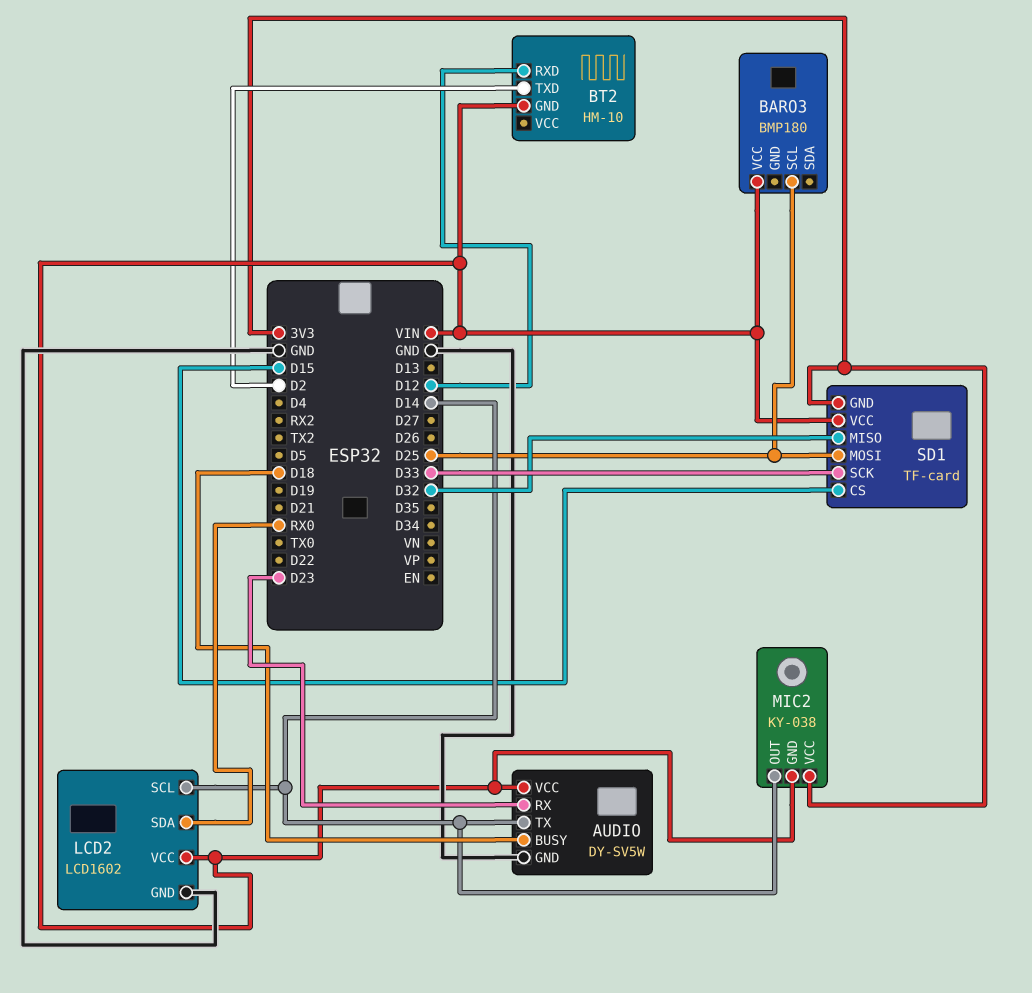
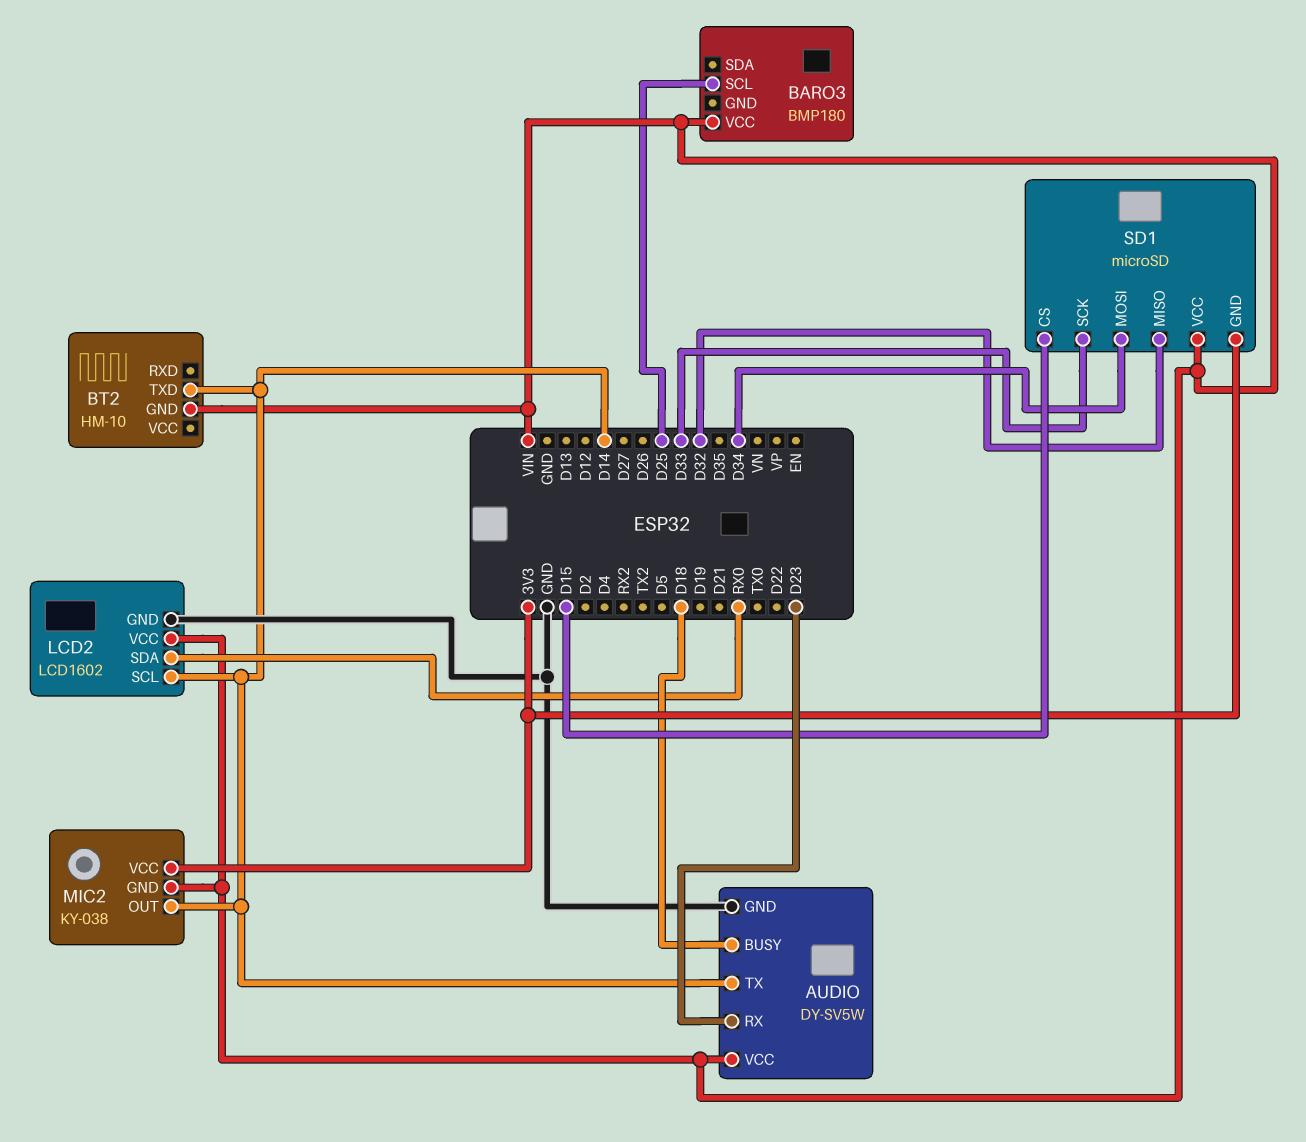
BT2 pin RXD: D12 -> none
BT2 pin TXD: D2 -> D14
SD1: TF-card -> microSD
SD1 pin MOSI: D25 -> D34

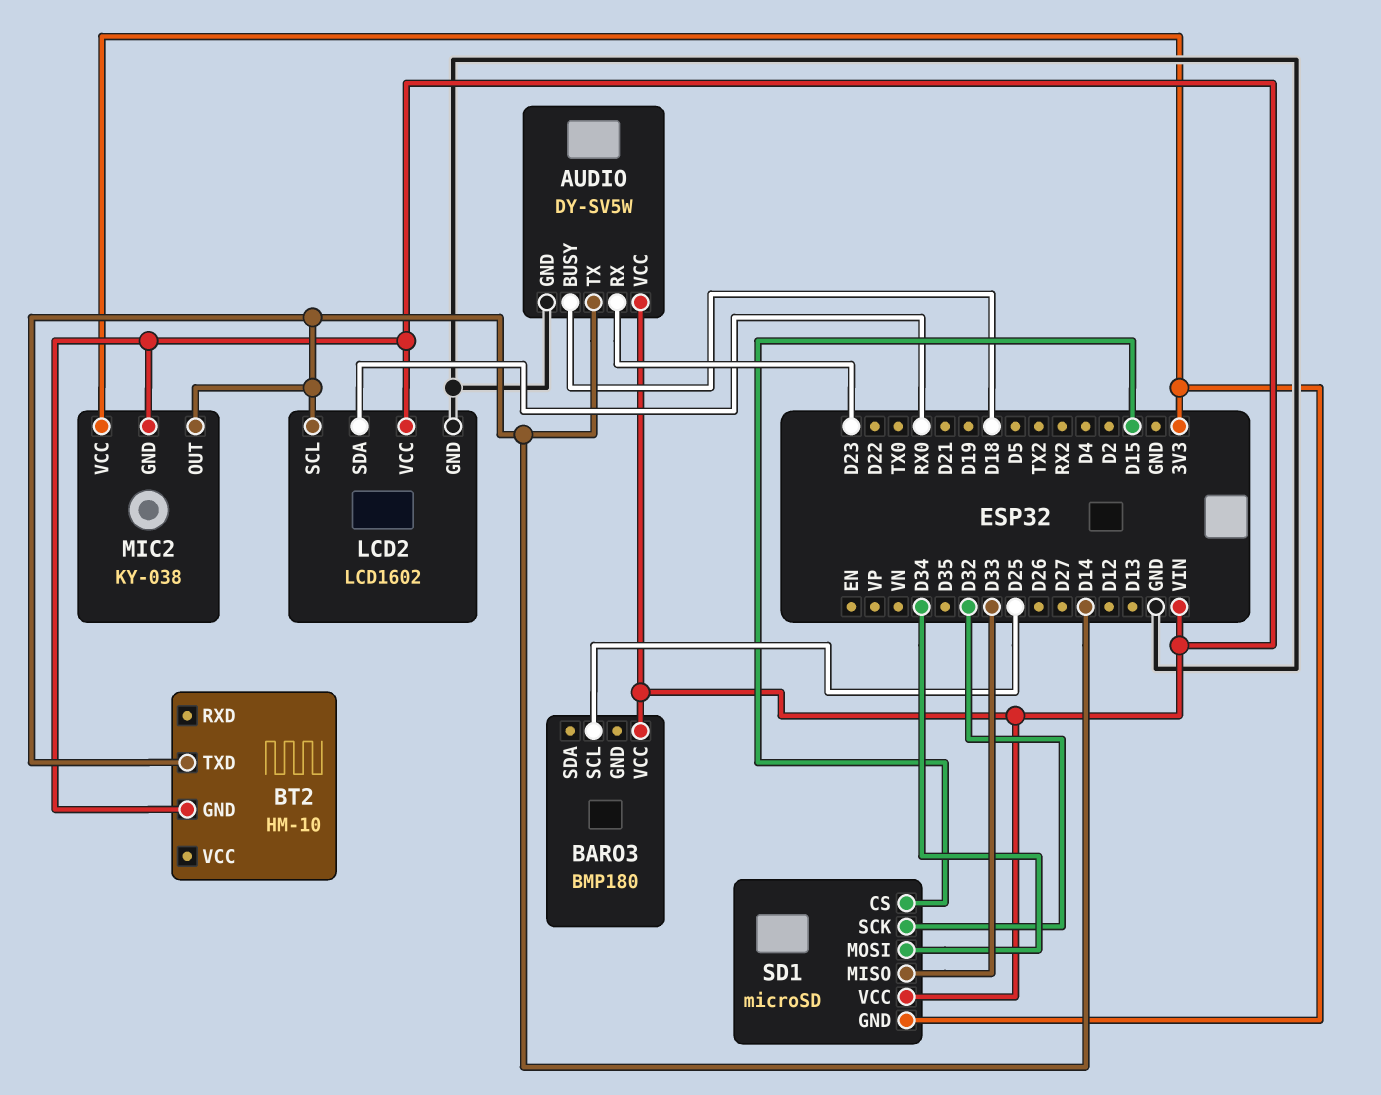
SD1 pin MISO: D32 -> D33
SD1 pin SCK: D33 -> D32

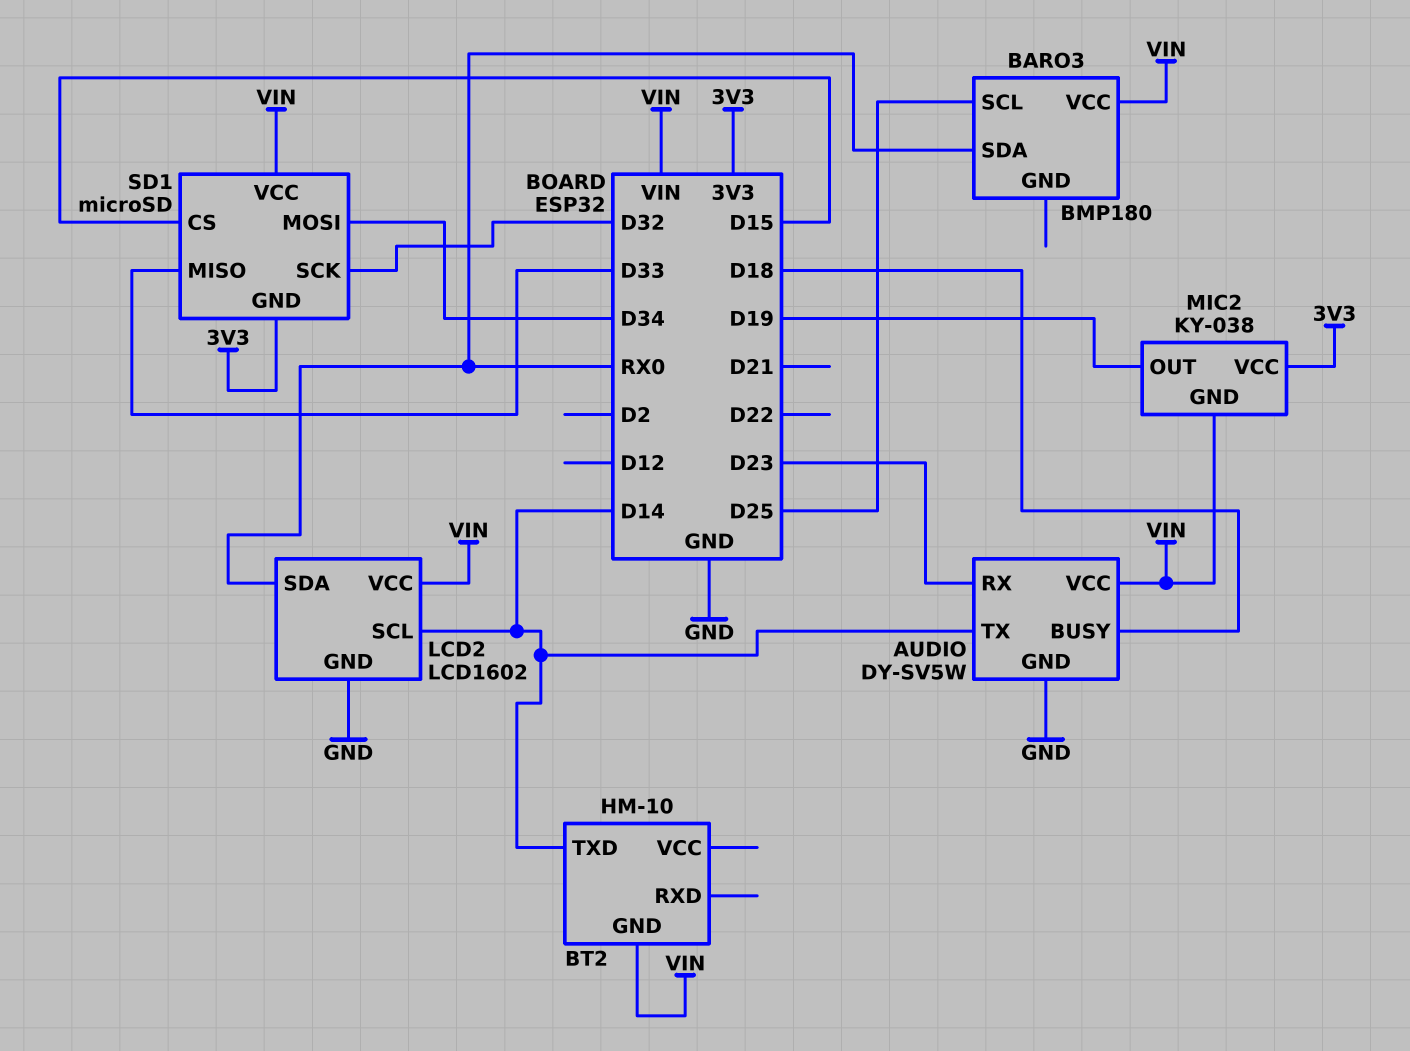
BARO3 pin SDA: none -> RX0
MIC2 pin OUT: D14 -> D19

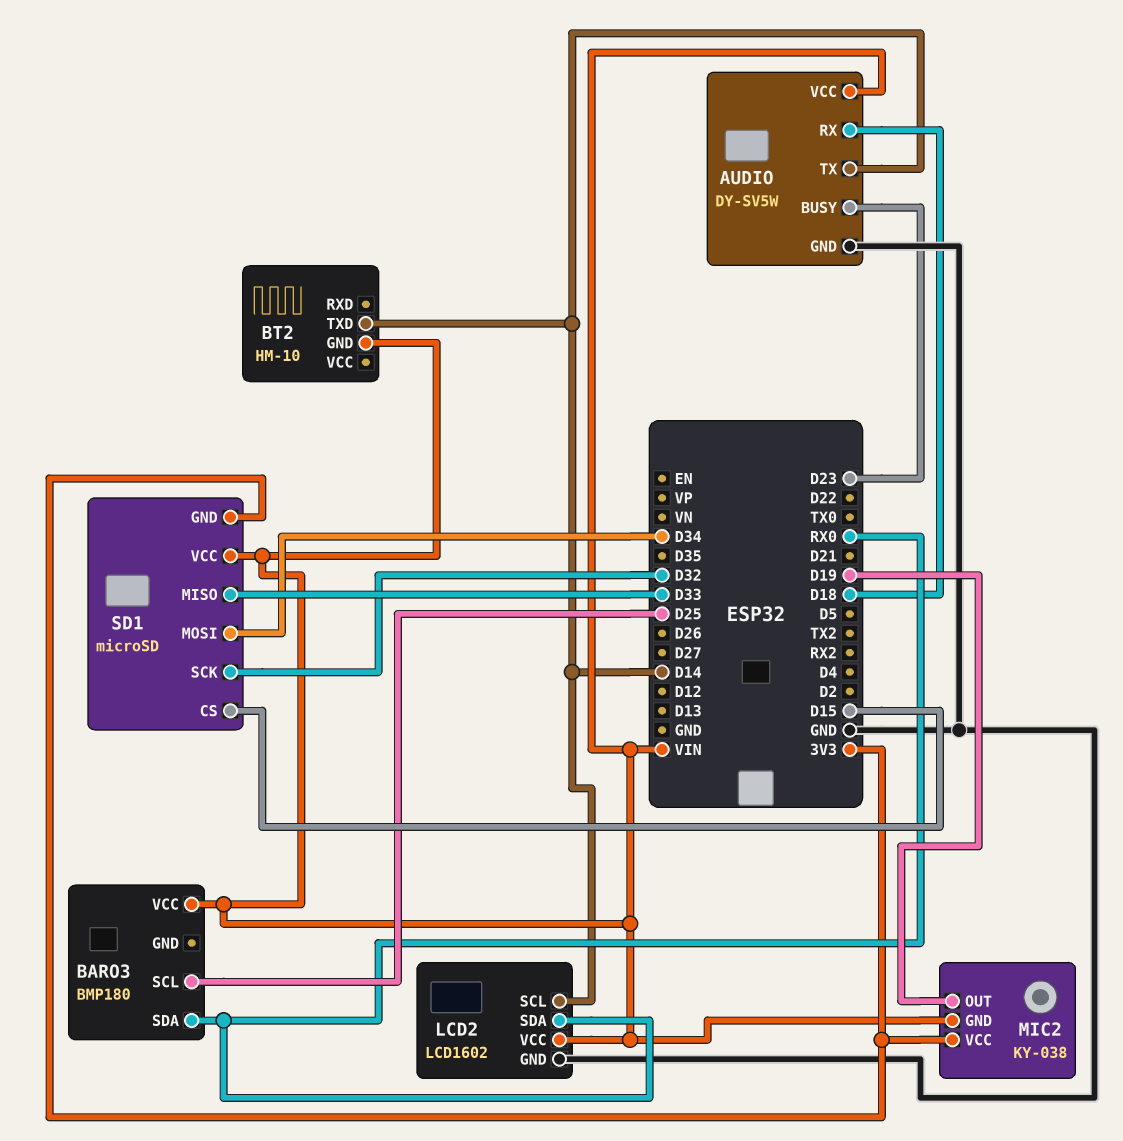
AUDIO pin BUSY: D18 -> D23
AUDIO pin RX: D23 -> D18

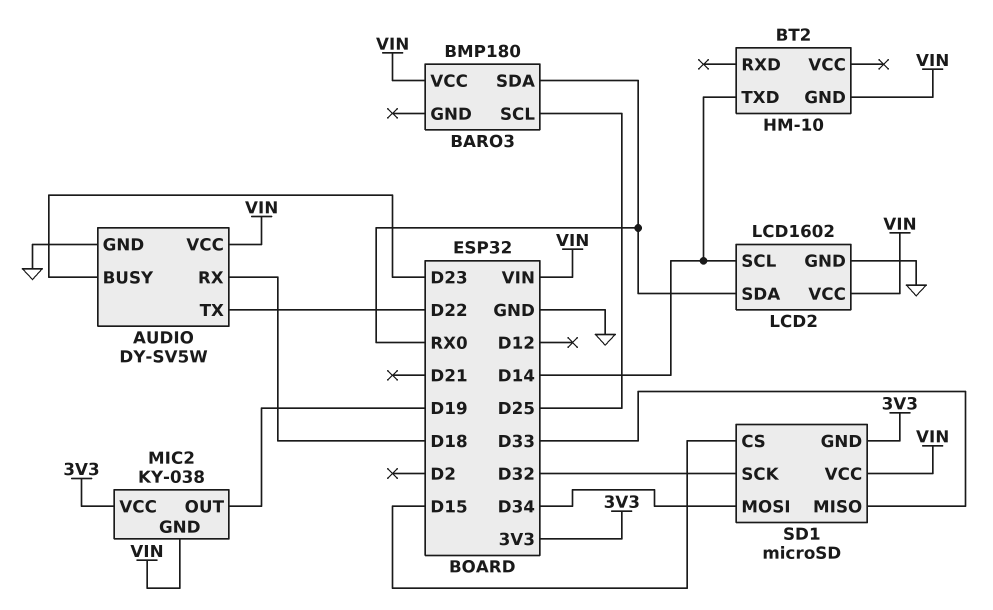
AUDIO pin TX: D14 -> D22

